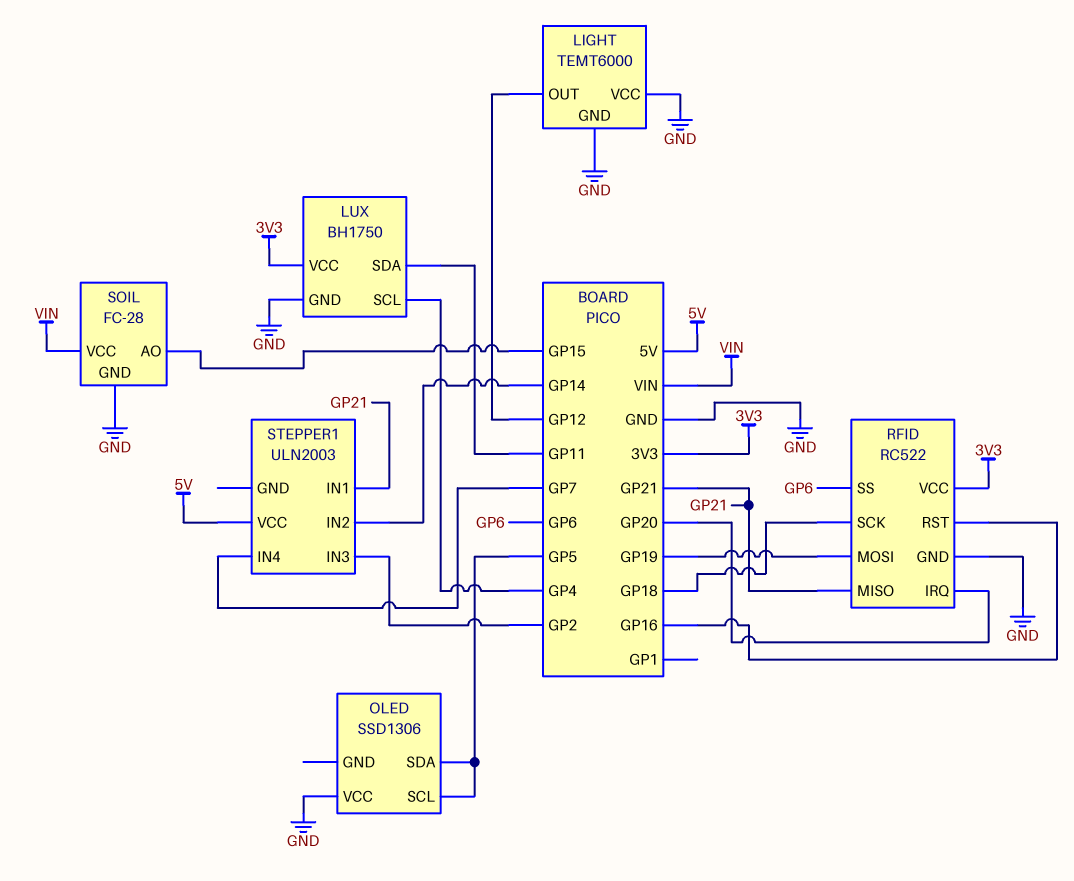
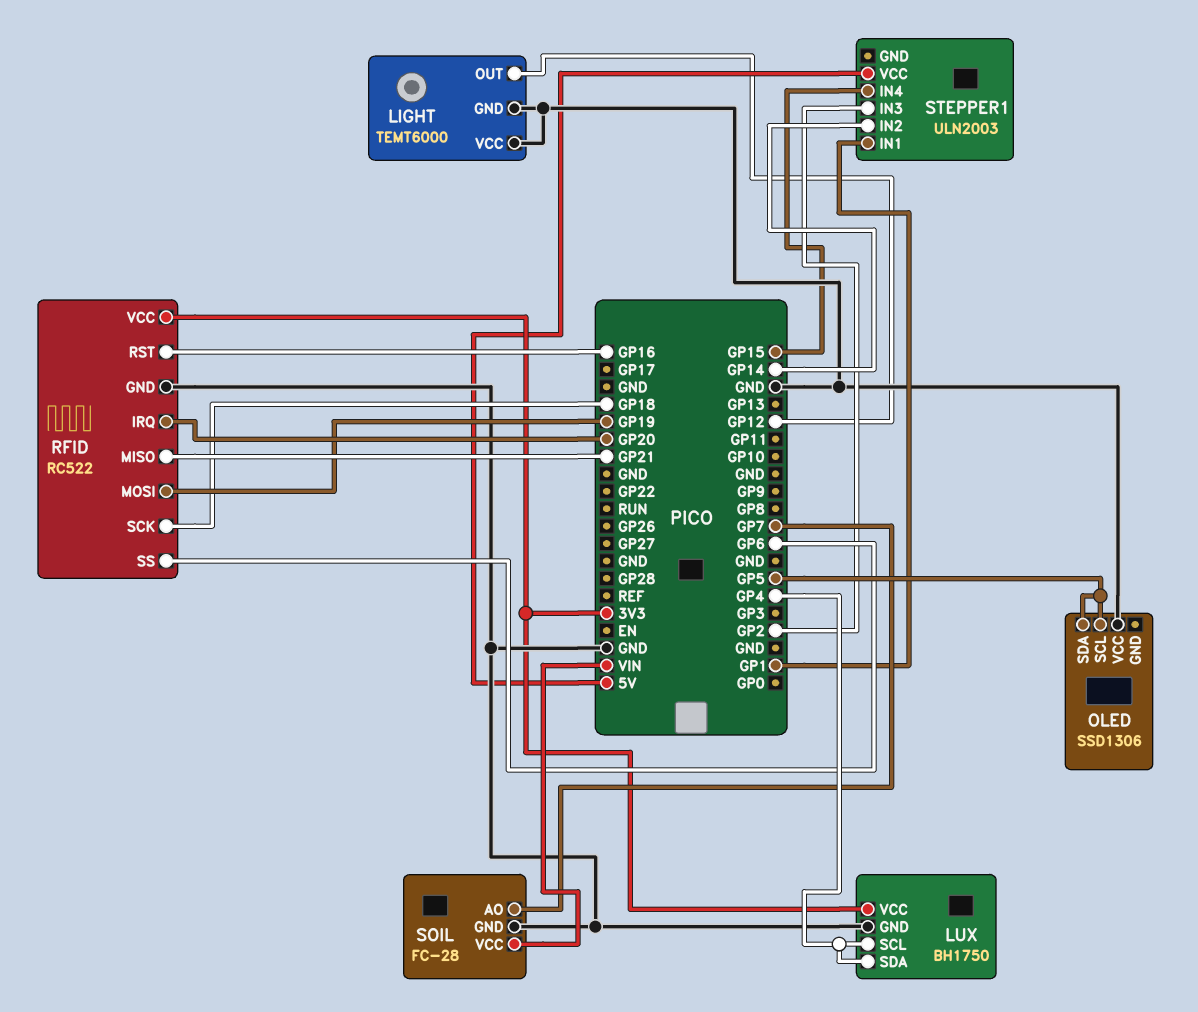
LUX pin SDA: GP11 -> GP4
SOIL pin AO: GP15 -> GP7
STEPPER1 pin IN1: GP21 -> GP1
STEPPER1 pin IN4: GP7 -> GP15

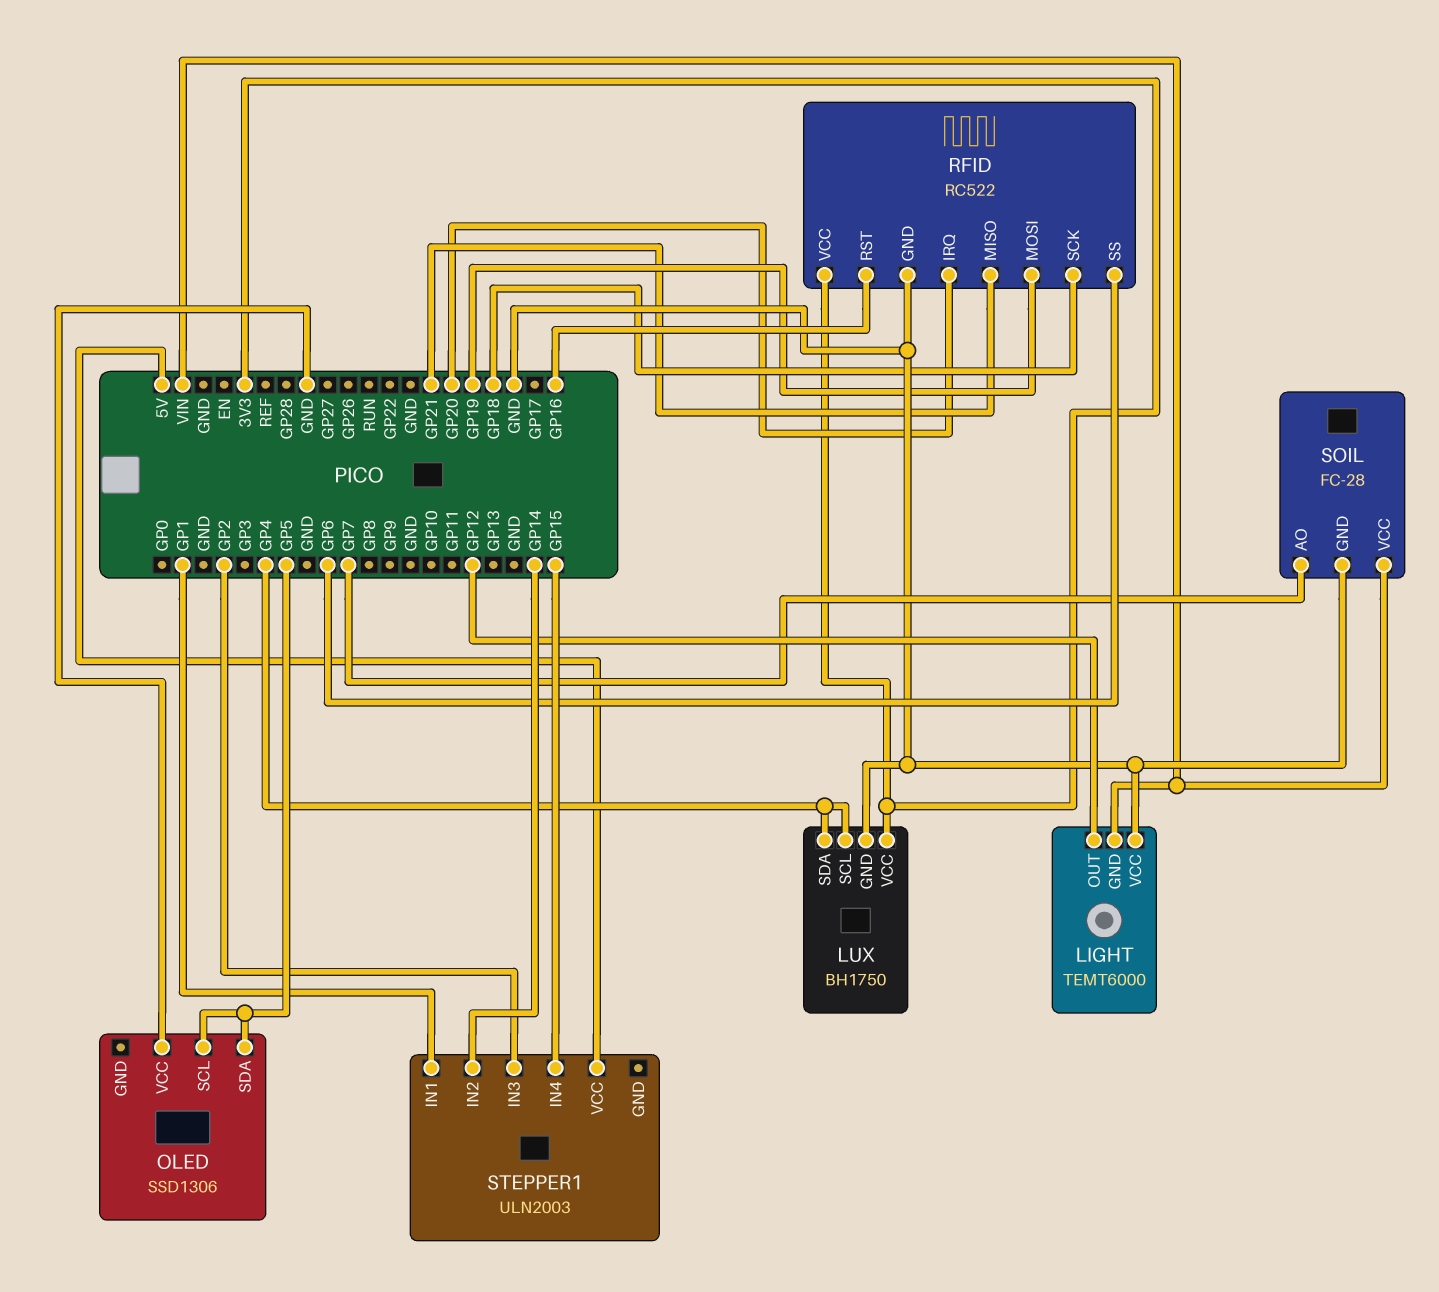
LIGHT pin GND: GND -> VIN

